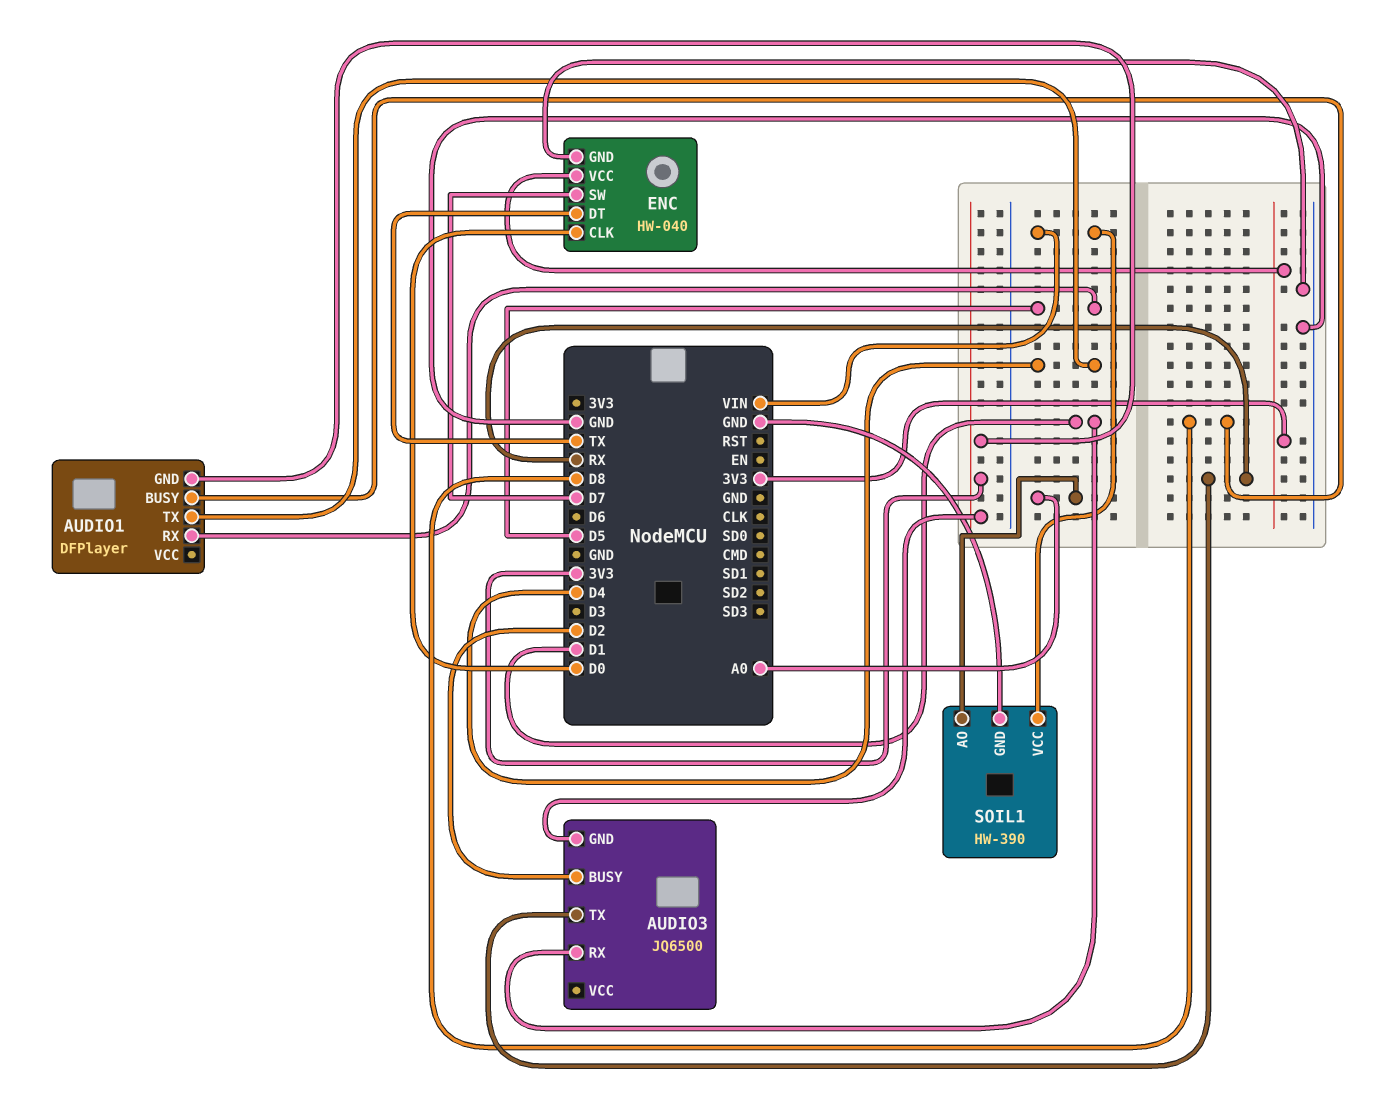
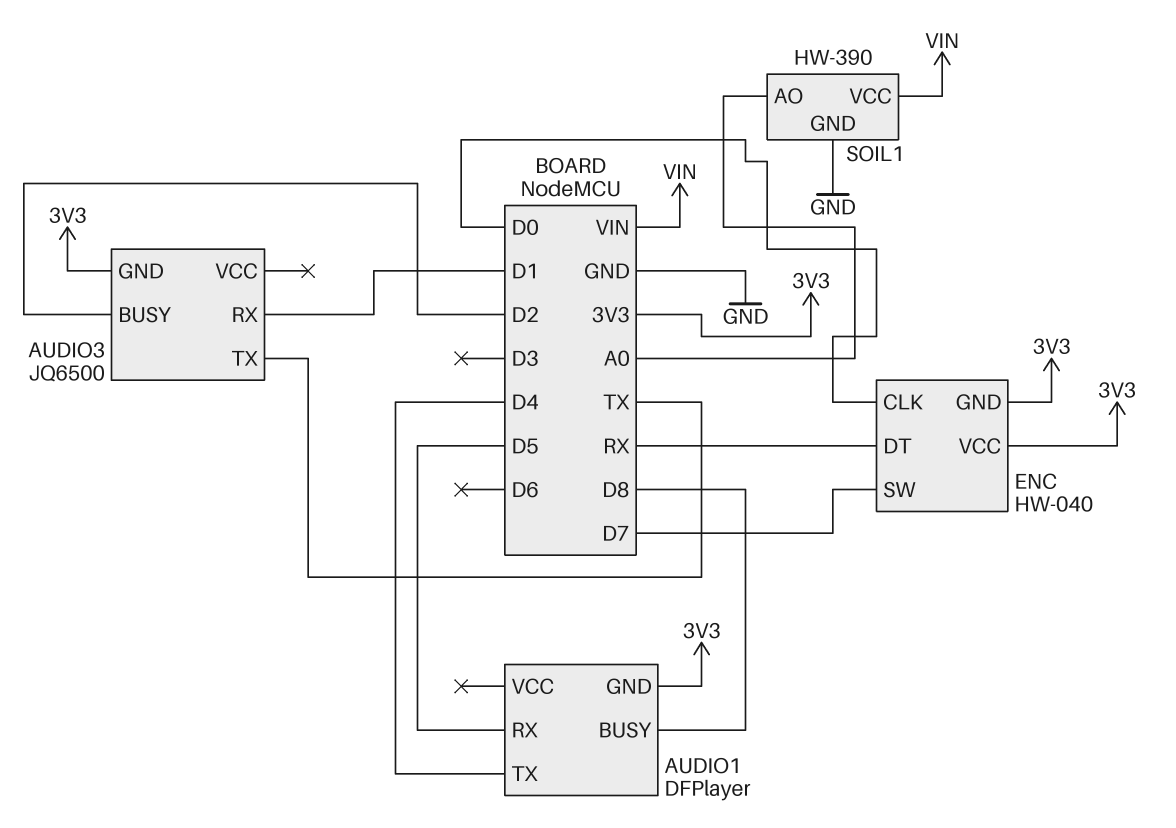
AUDIO3 pin TX: RX -> TX
ENC pin DT: TX -> RX
ENC pin GND: GND -> 3V3

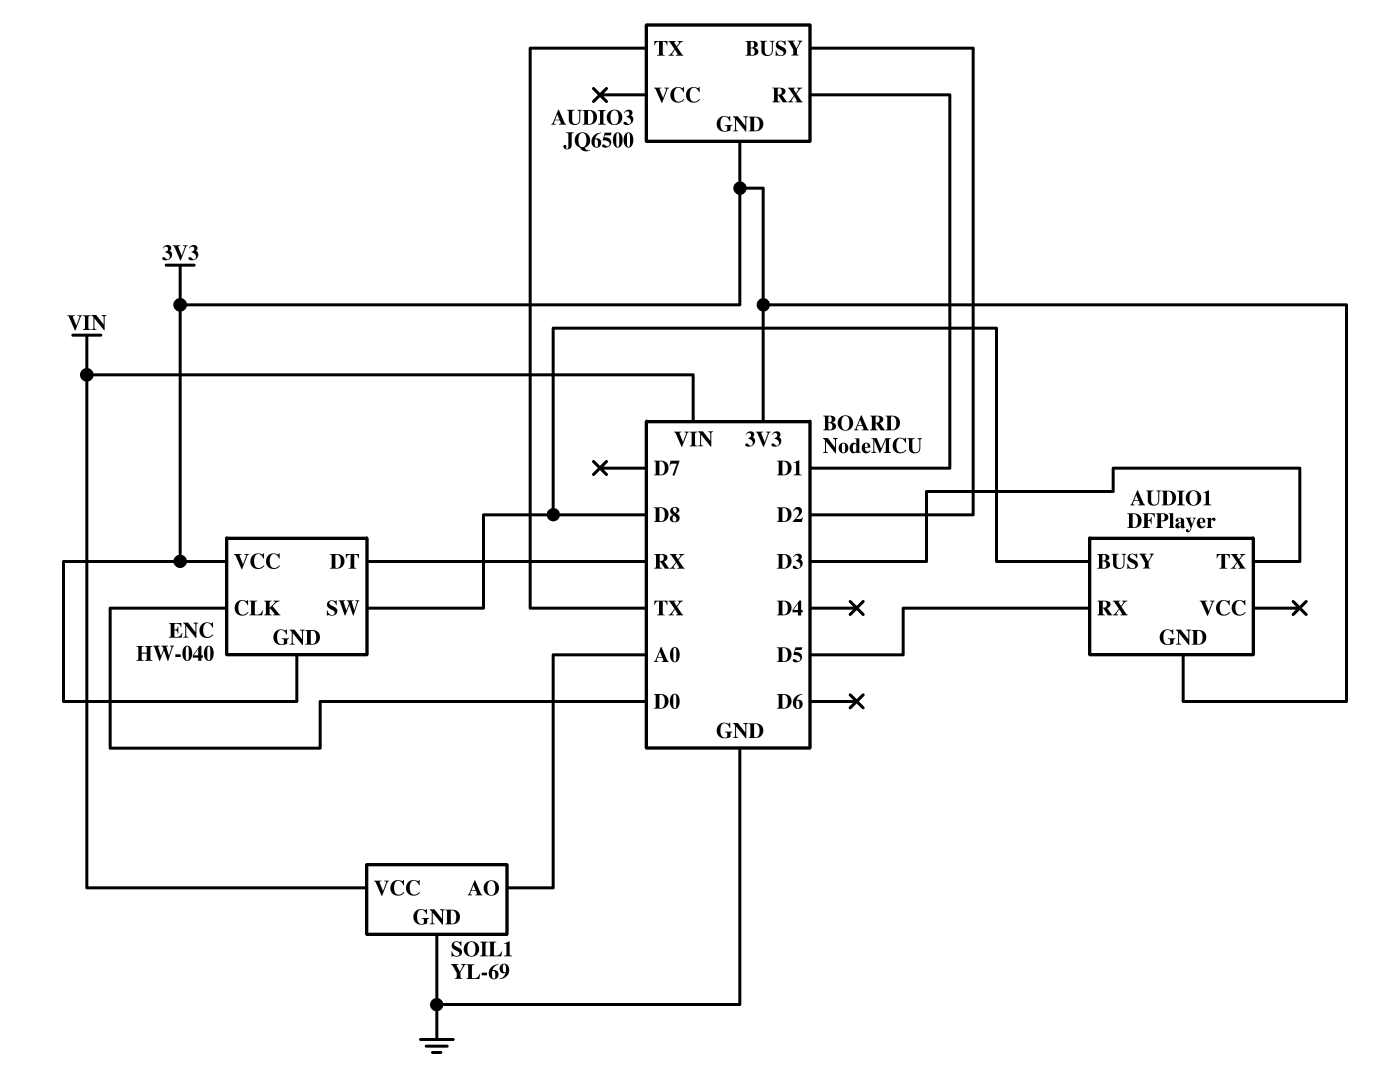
AUDIO1 pin TX: D4 -> D3
ENC pin SW: D7 -> D8
SOIL1: HW-390 -> YL-69

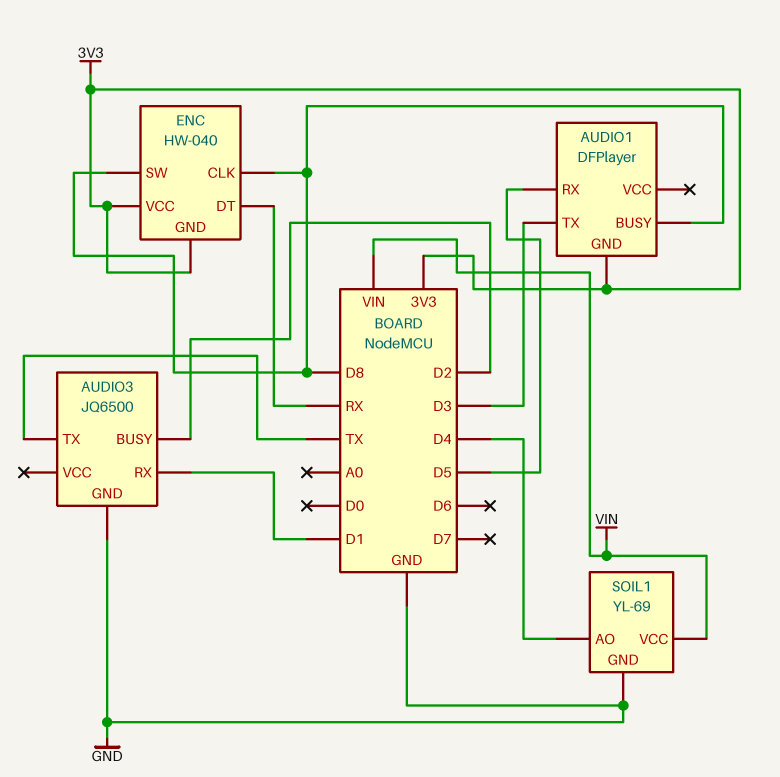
AUDIO3 pin GND: 3V3 -> GND
ENC pin CLK: D0 -> D8
SOIL1 pin AO: A0 -> D4

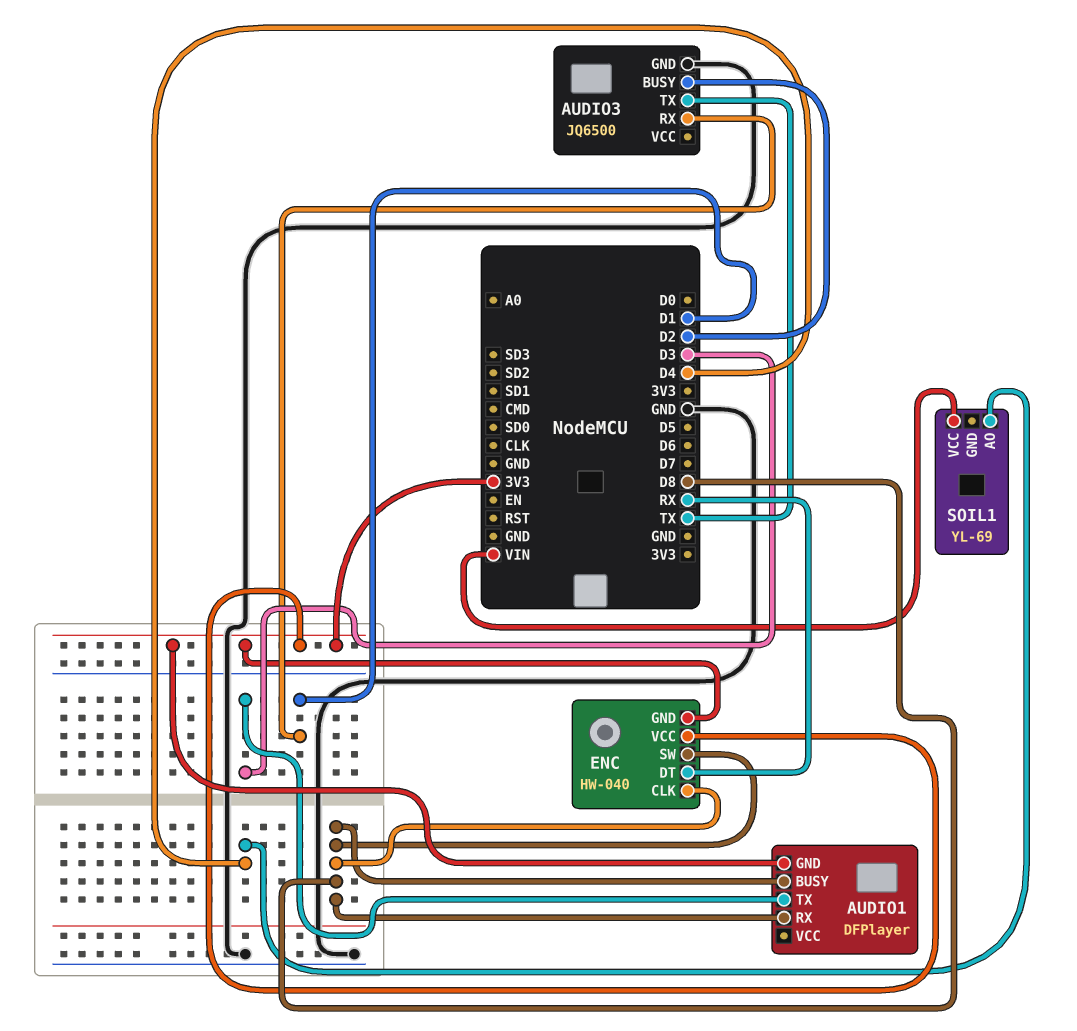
AUDIO1 pin RX: D5 -> D8
SOIL1 pin GND: GND -> none

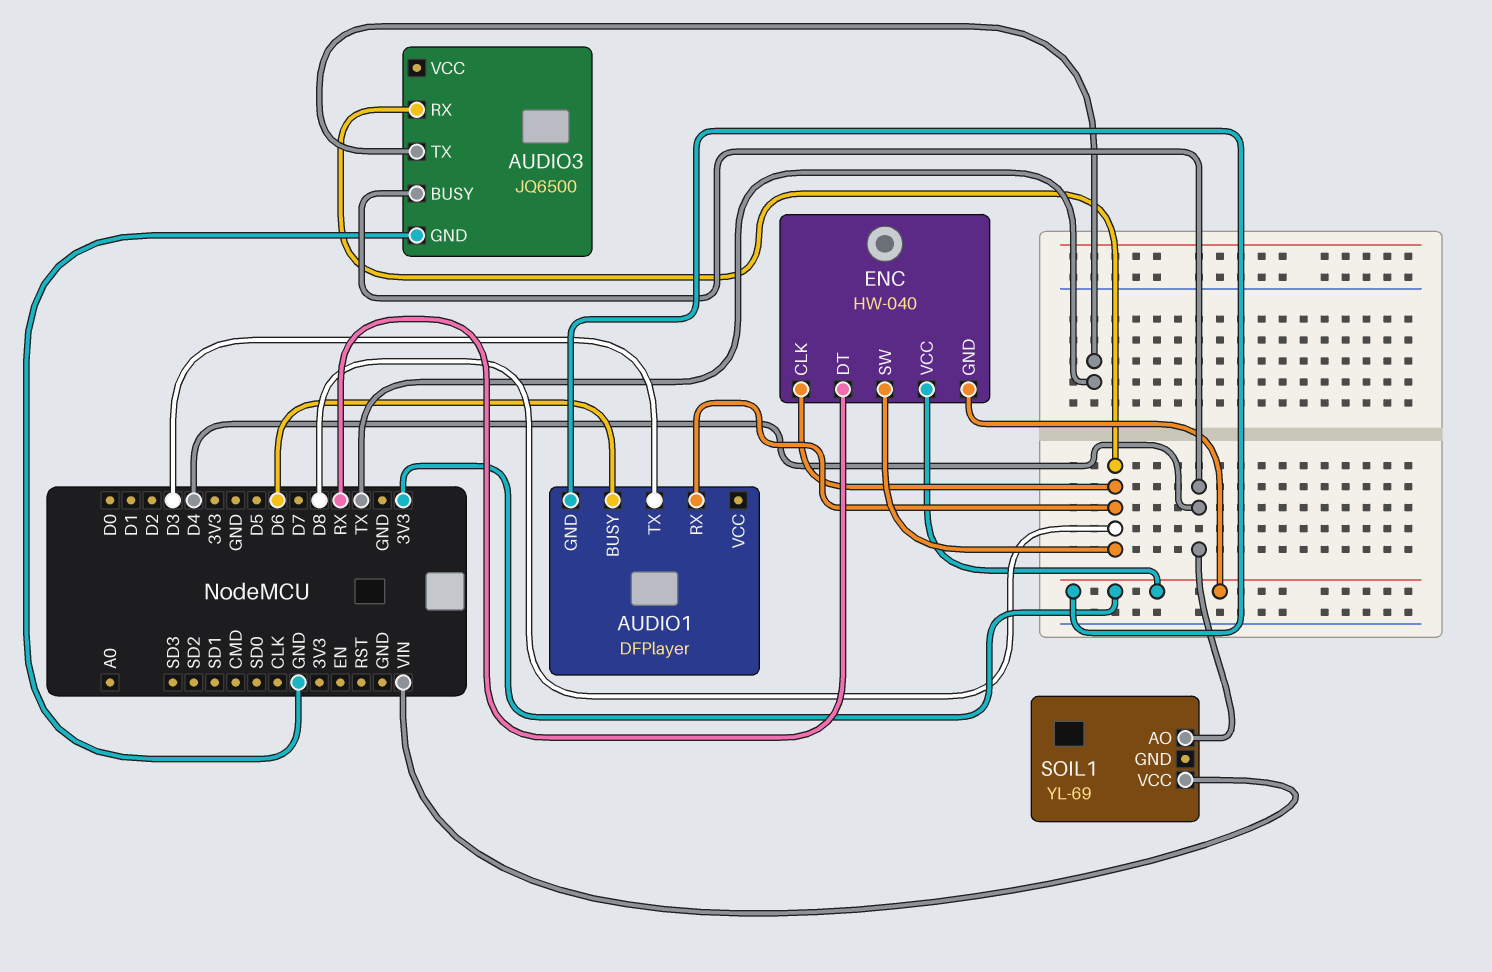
AUDIO1 pin BUSY: D8 -> D6
AUDIO3 pin BUSY: D2 -> D4
AUDIO3 pin RX: D1 -> D8

